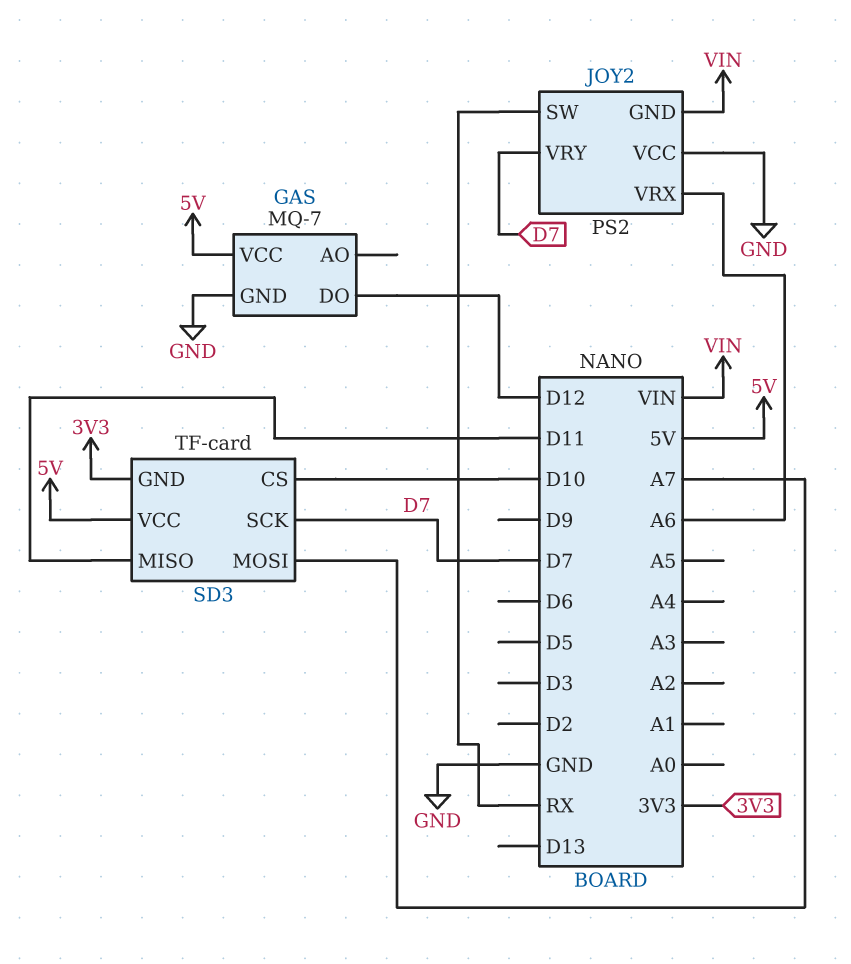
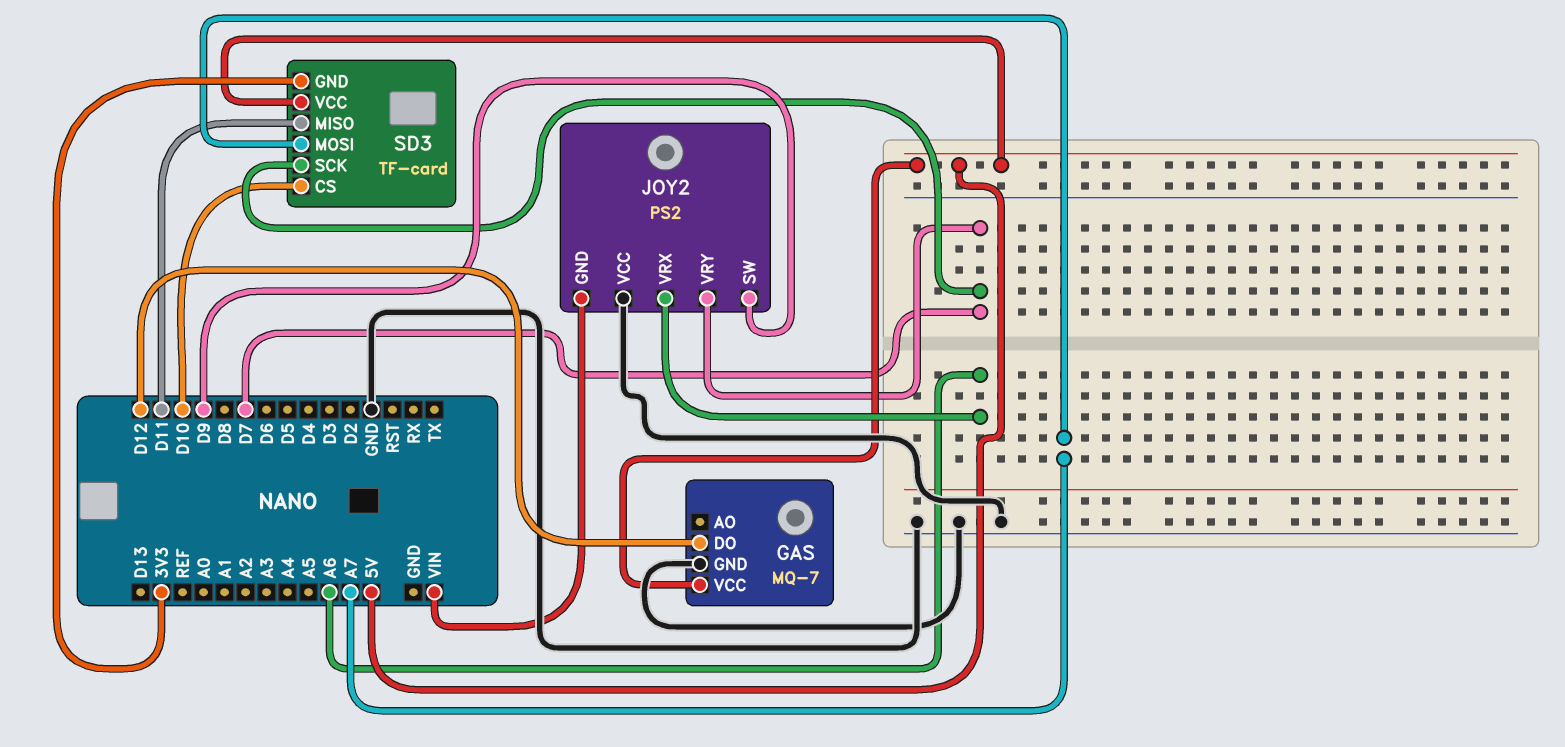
JOY2 pin SW: RX -> D9

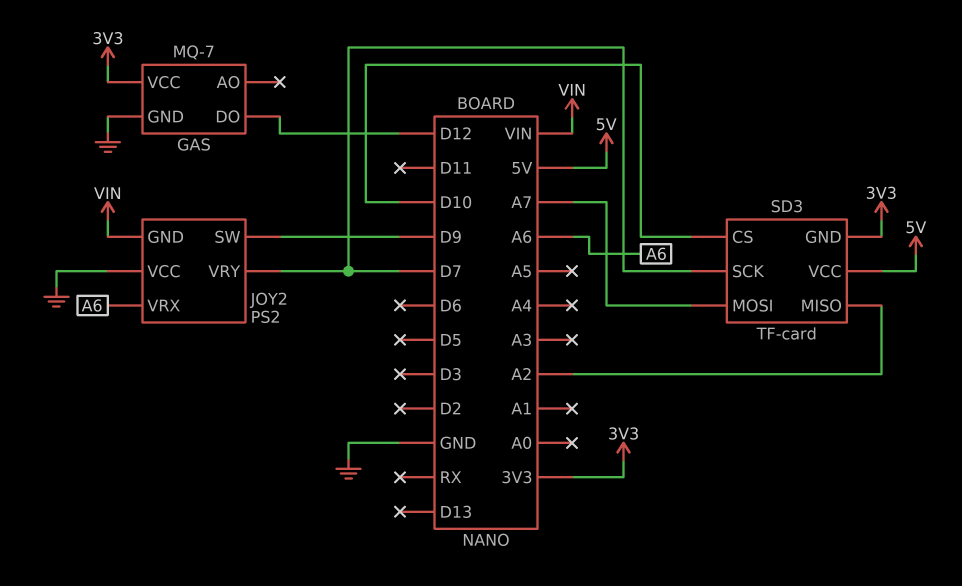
GAS pin VCC: 5V -> 3V3
SD3 pin MISO: D11 -> A2

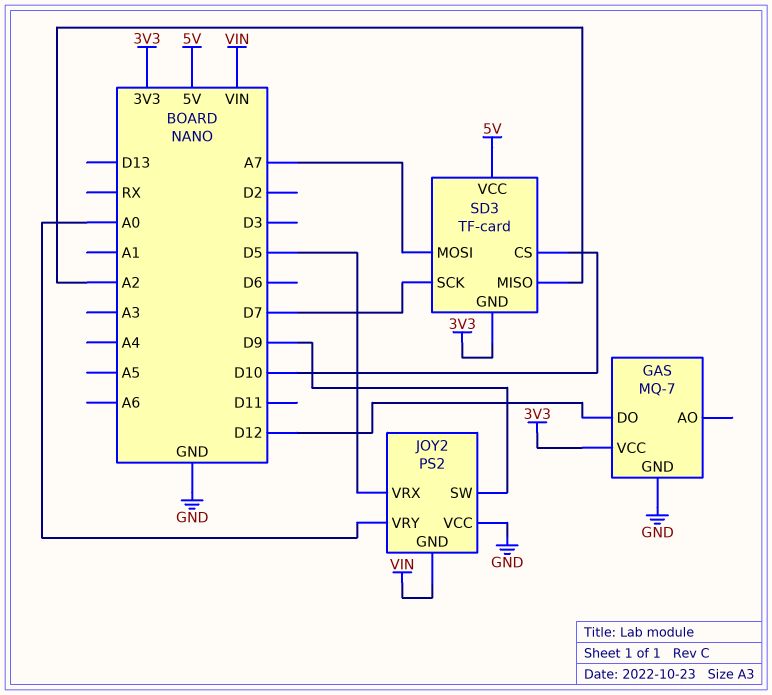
JOY2 pin VRX: A6 -> D5
JOY2 pin VRY: D7 -> A0

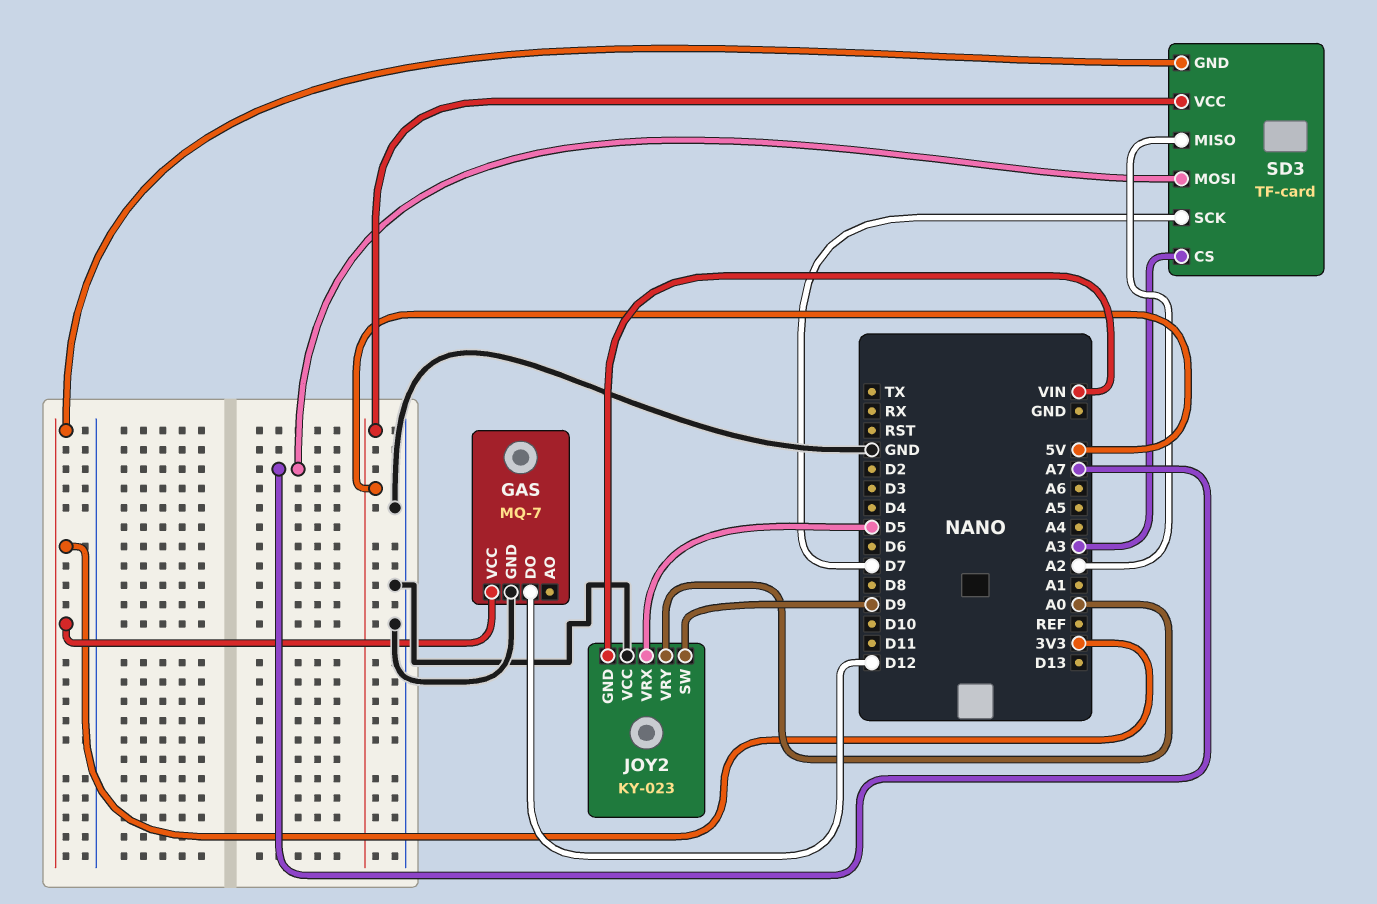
JOY2: PS2 -> KY-023
SD3 pin CS: D10 -> A3

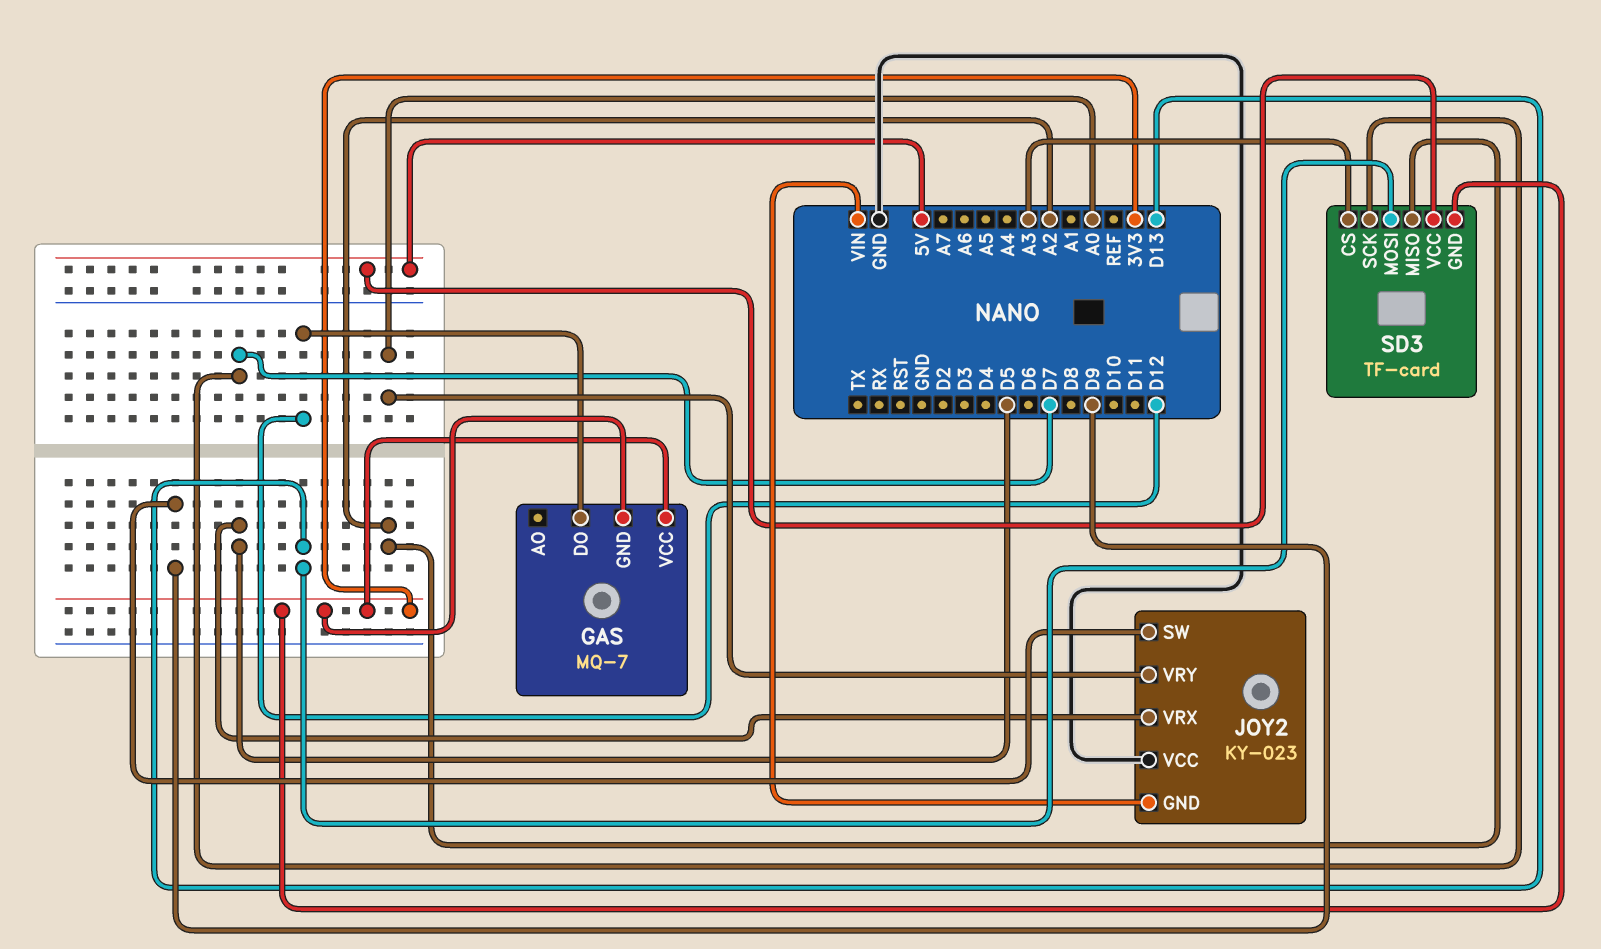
GAS pin GND: GND -> 3V3
SD3 pin MOSI: A7 -> D13

